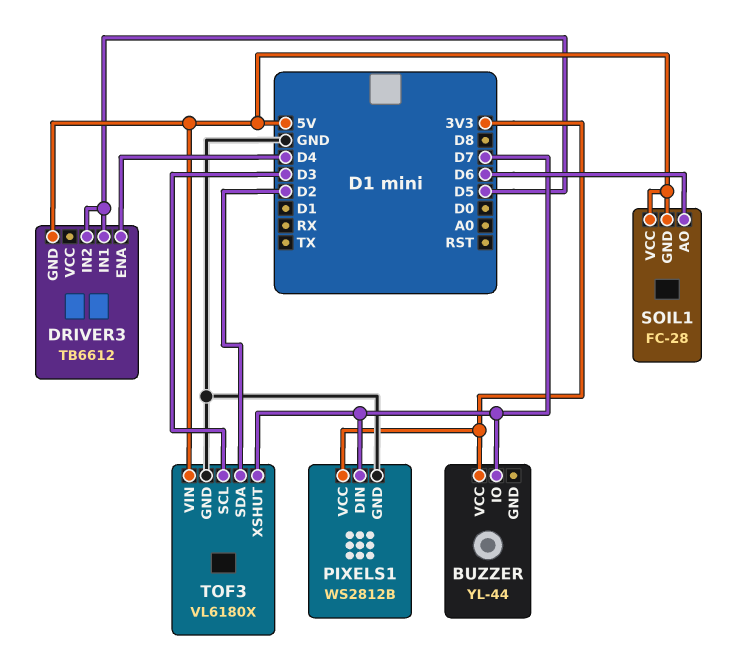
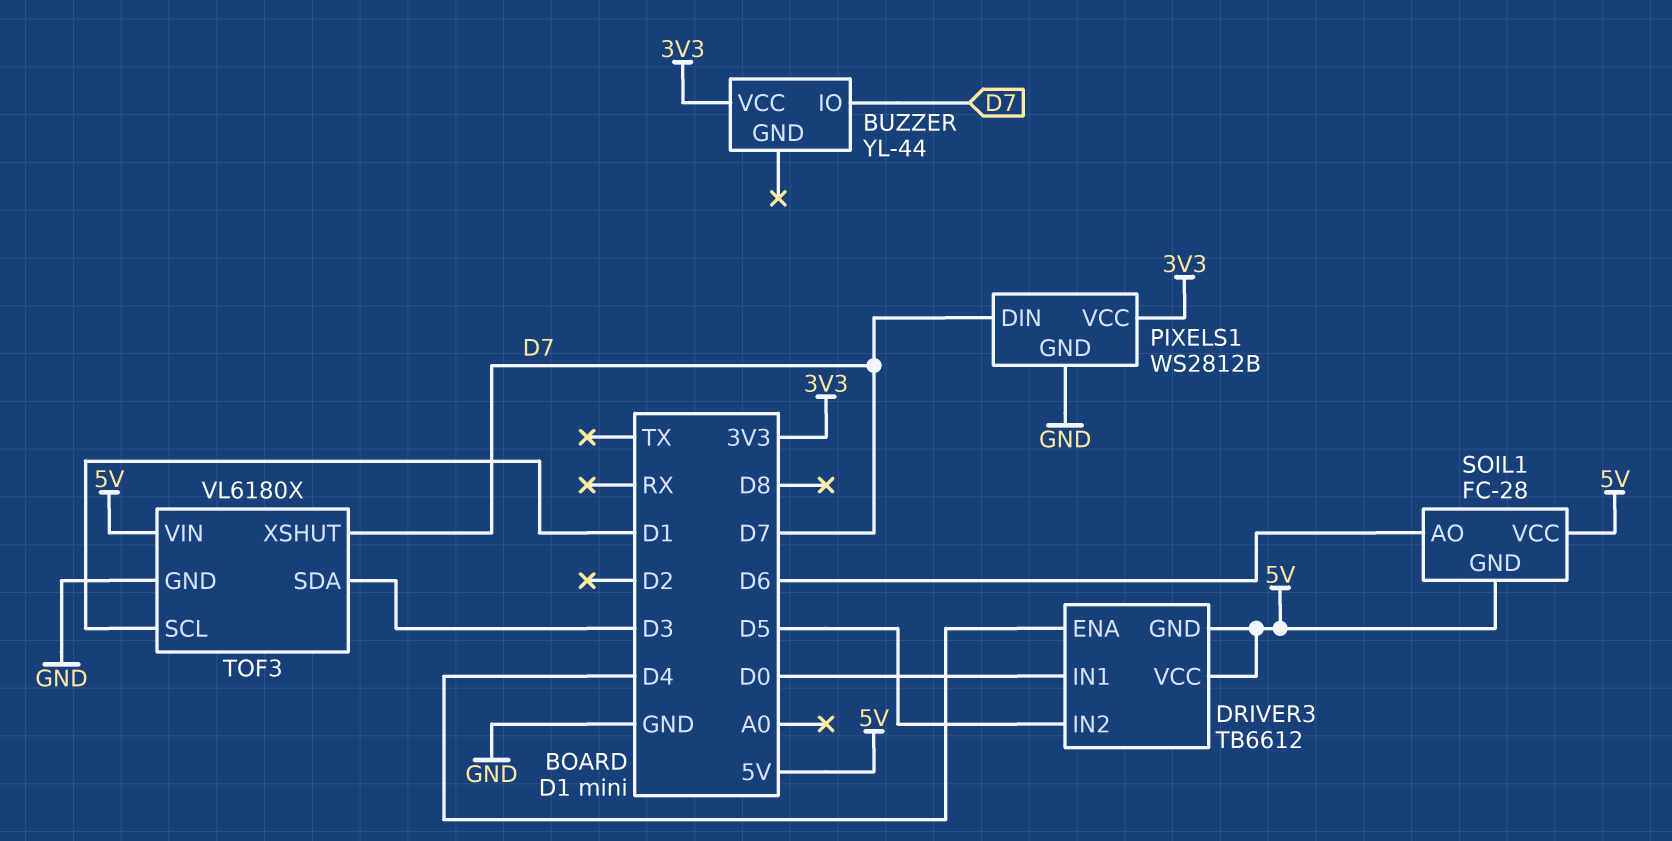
DRIVER3 pin IN1: D5 -> D0
DRIVER3 pin VCC: none -> 5V
TOF3 pin SCL: D3 -> D1
TOF3 pin SDA: D2 -> D3

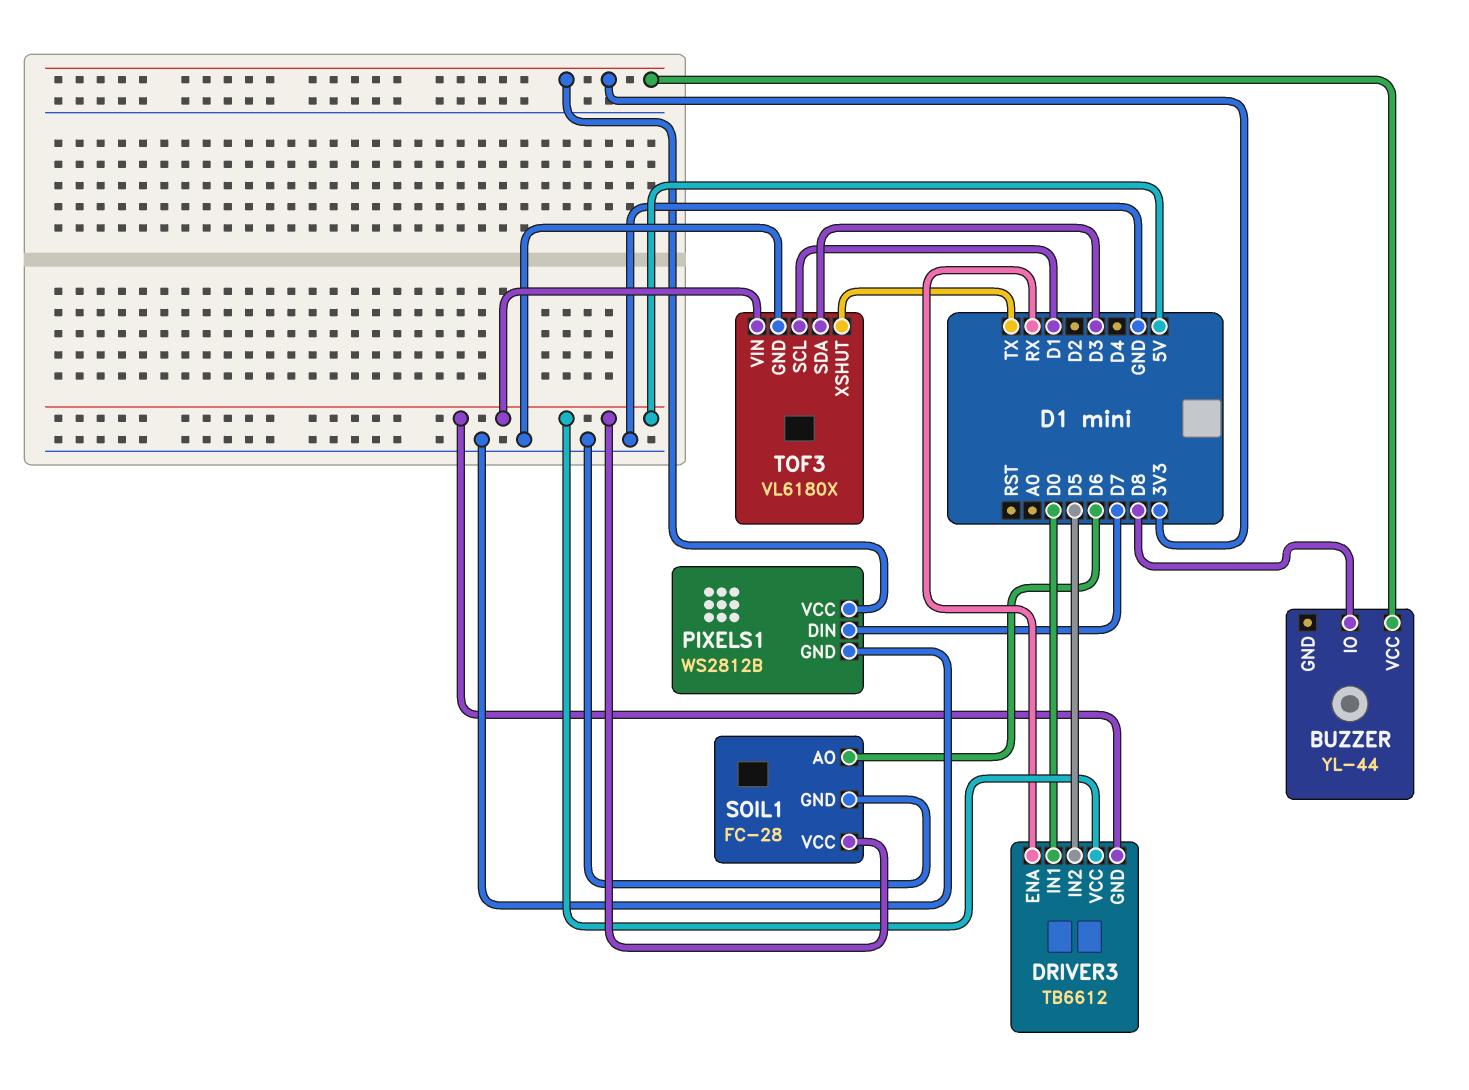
BUZZER pin IO: D7 -> D8
DRIVER3 pin ENA: D4 -> RX
SOIL1 pin GND: 5V -> GND
TOF3 pin XSHUT: D7 -> TX

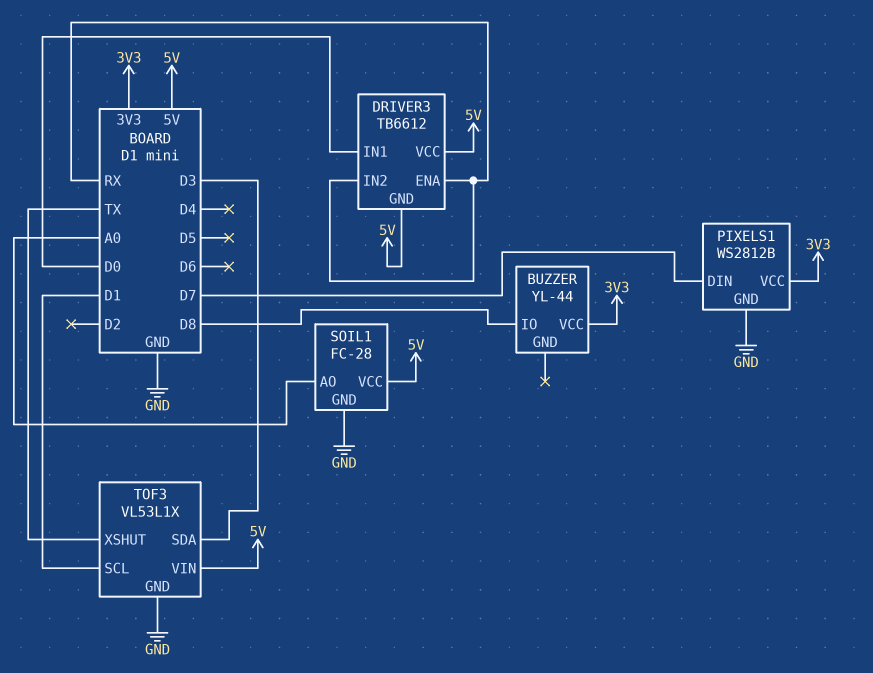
DRIVER3 pin IN2: D5 -> RX
SOIL1 pin AO: D6 -> A0
TOF3: VL6180X -> VL53L1X

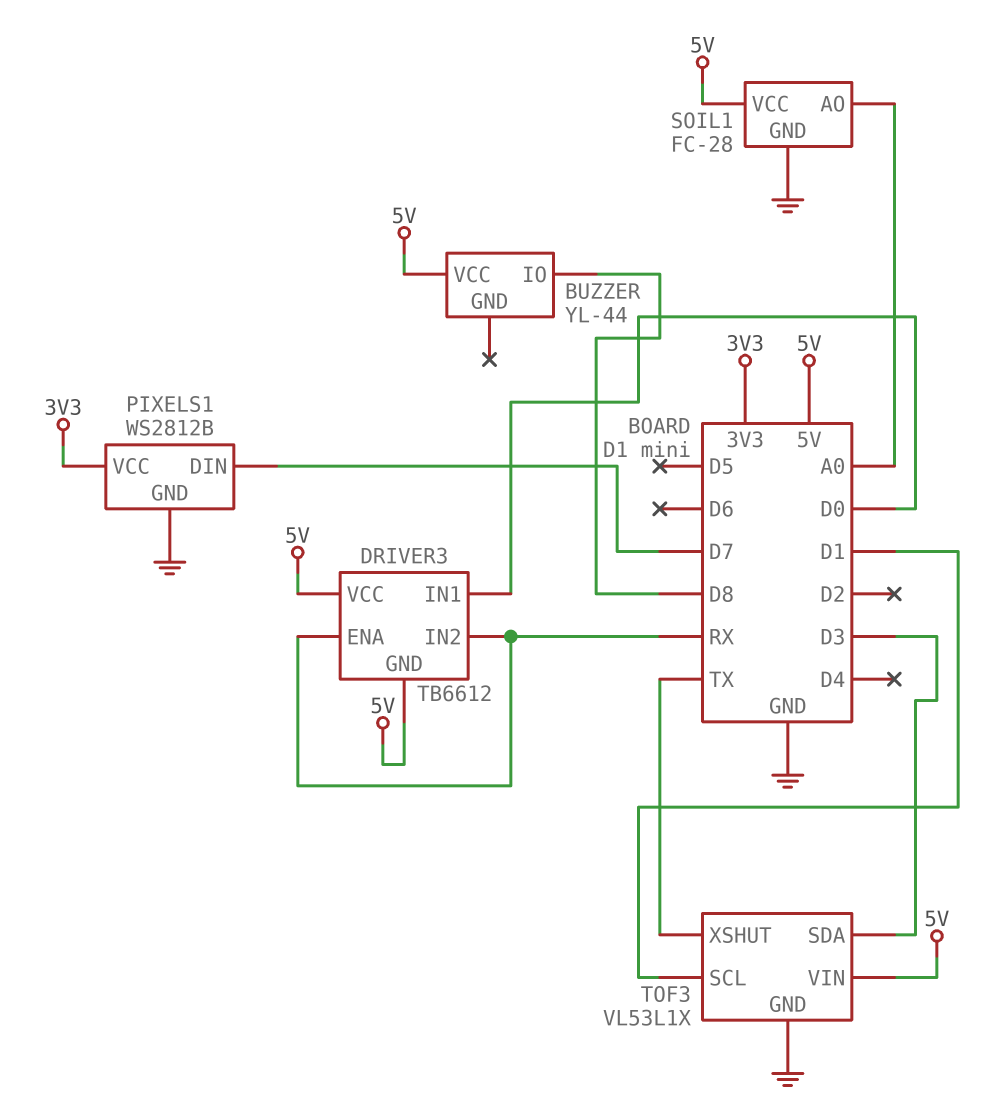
BUZZER pin VCC: 3V3 -> 5V

